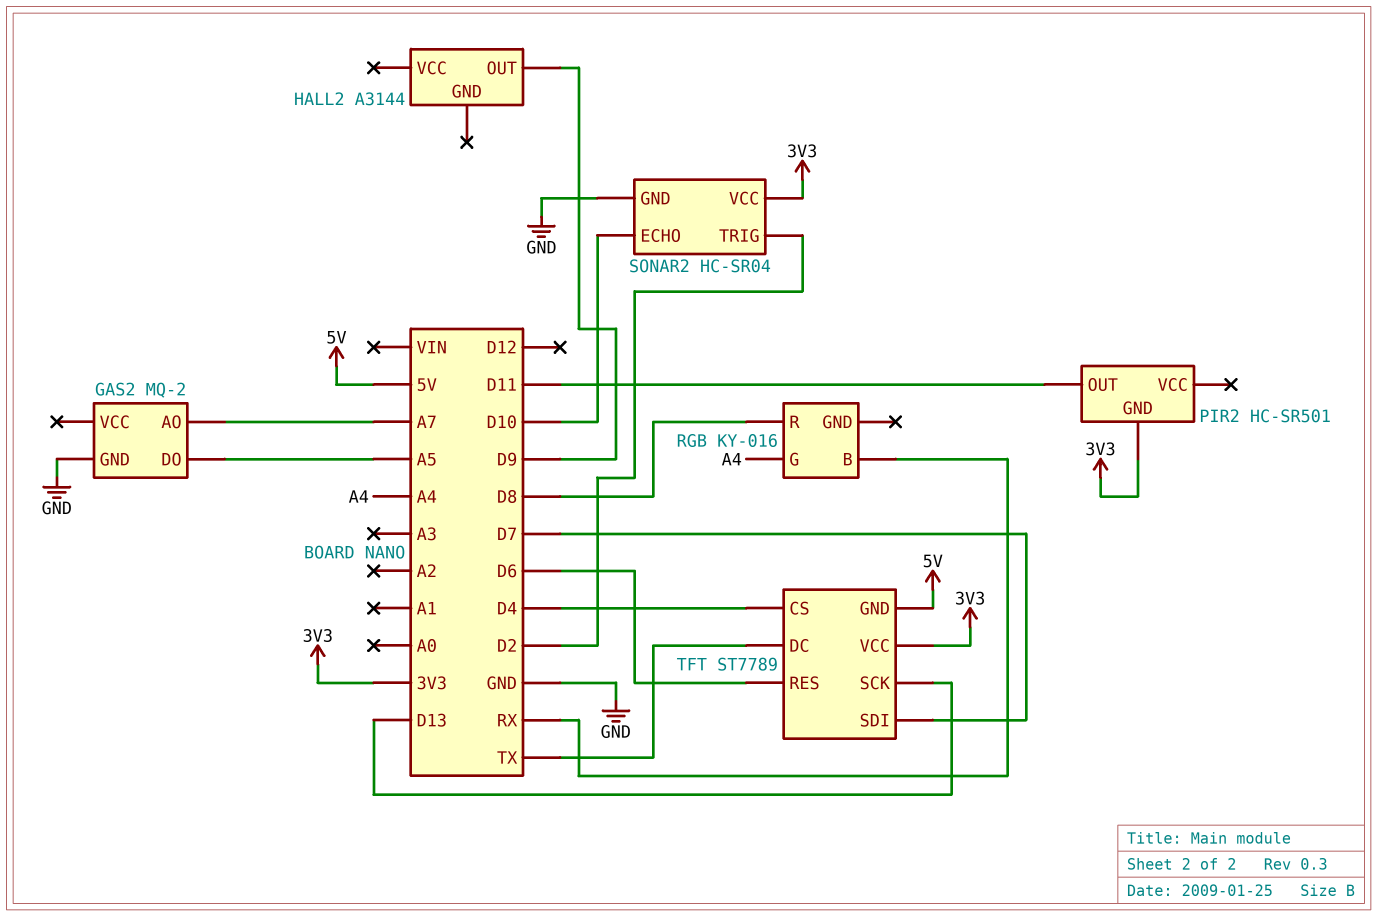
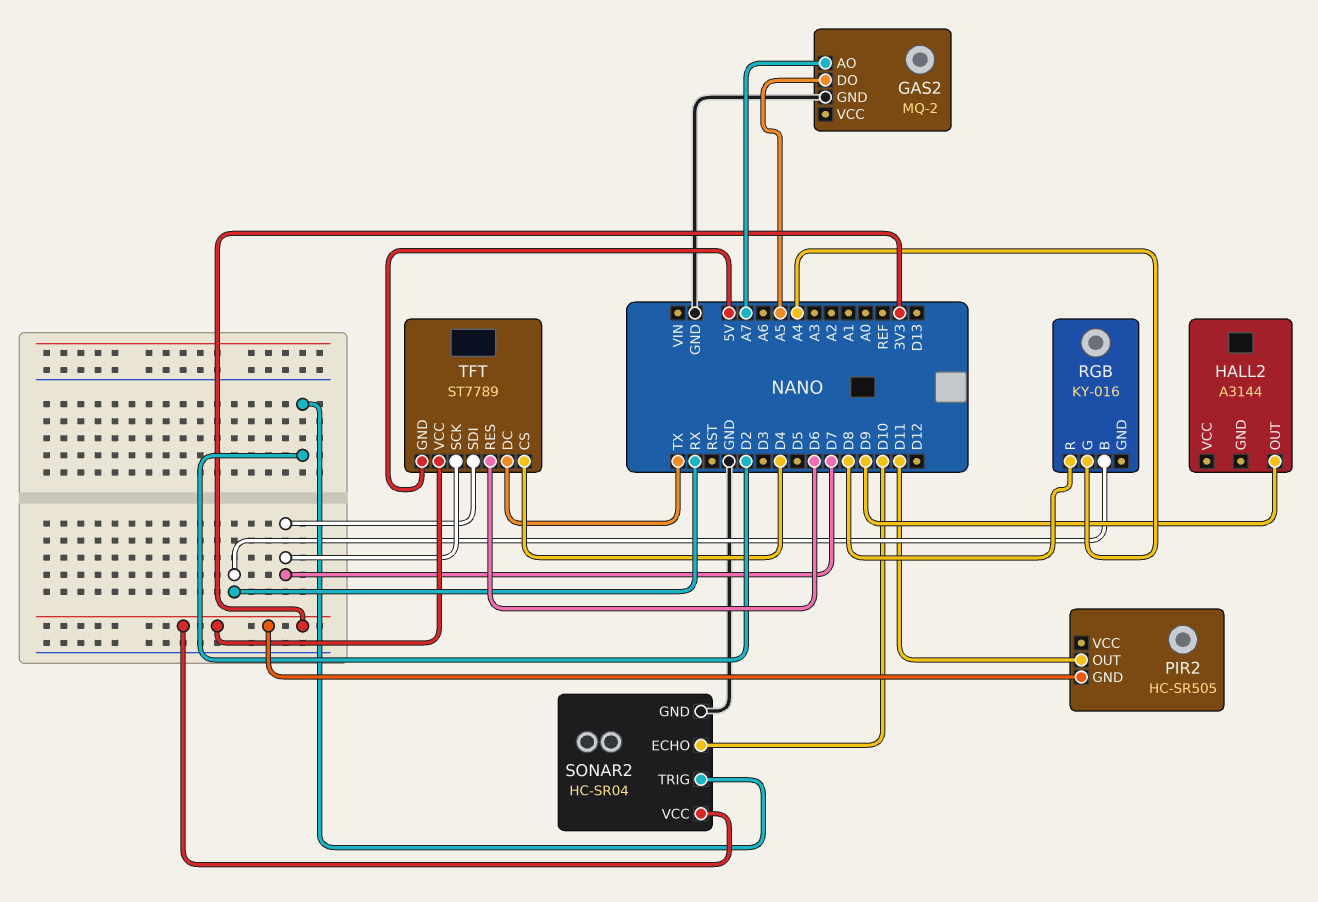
PIR2: HC-SR501 -> HC-SR505
TFT pin SCK: D13 -> D7

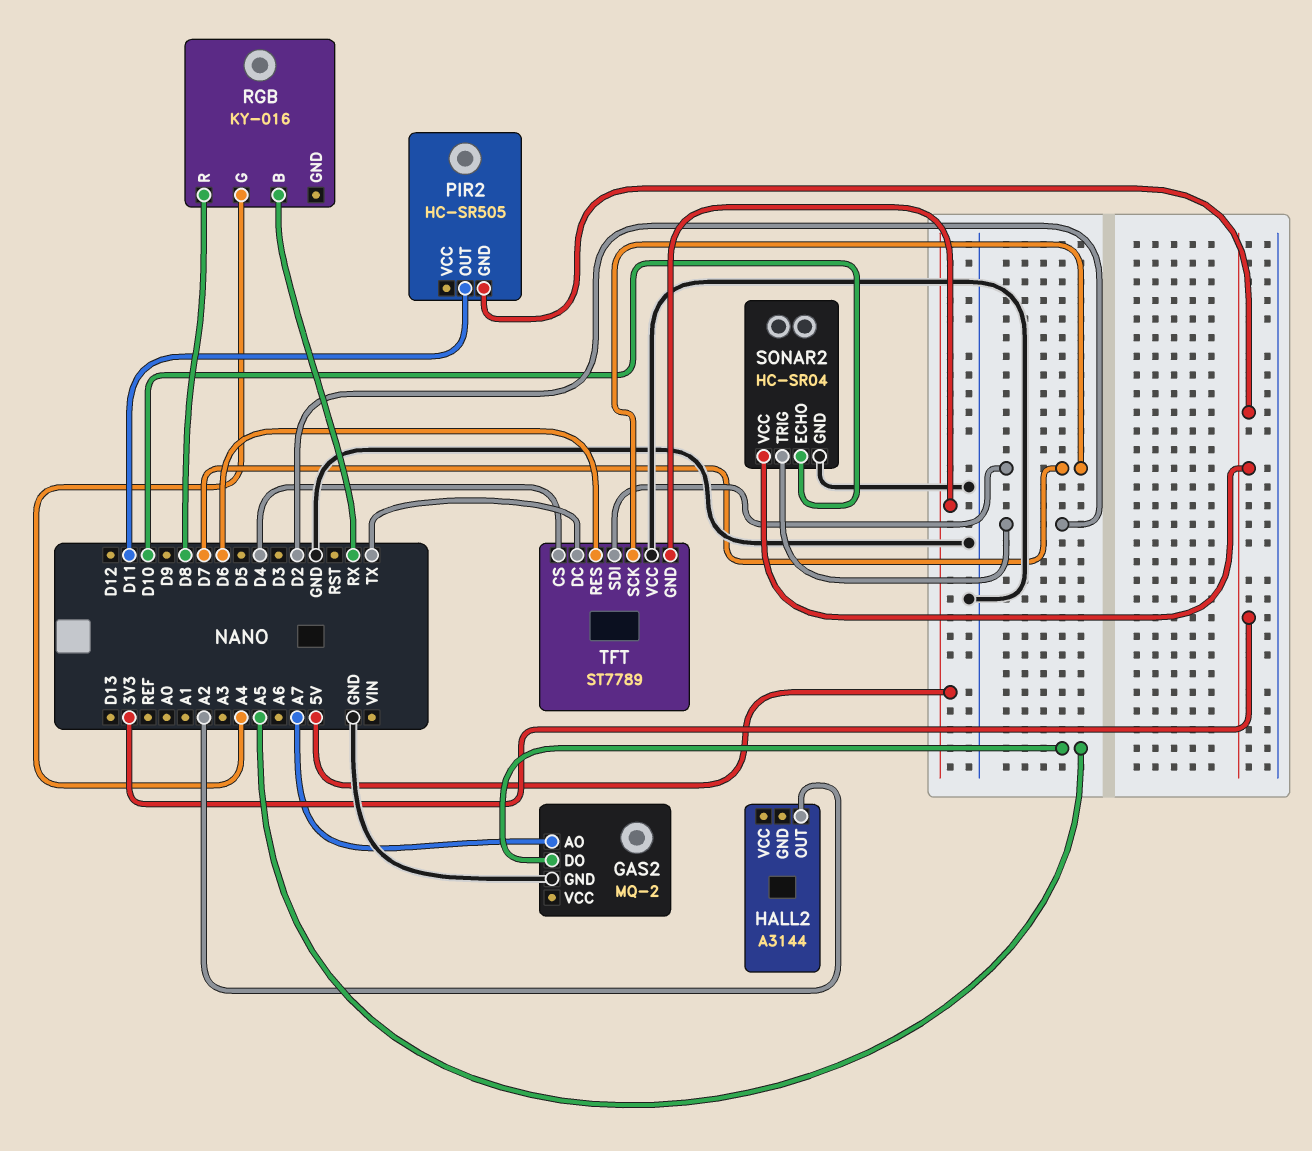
HALL2 pin OUT: D9 -> A2
TFT pin VCC: 3V3 -> GND

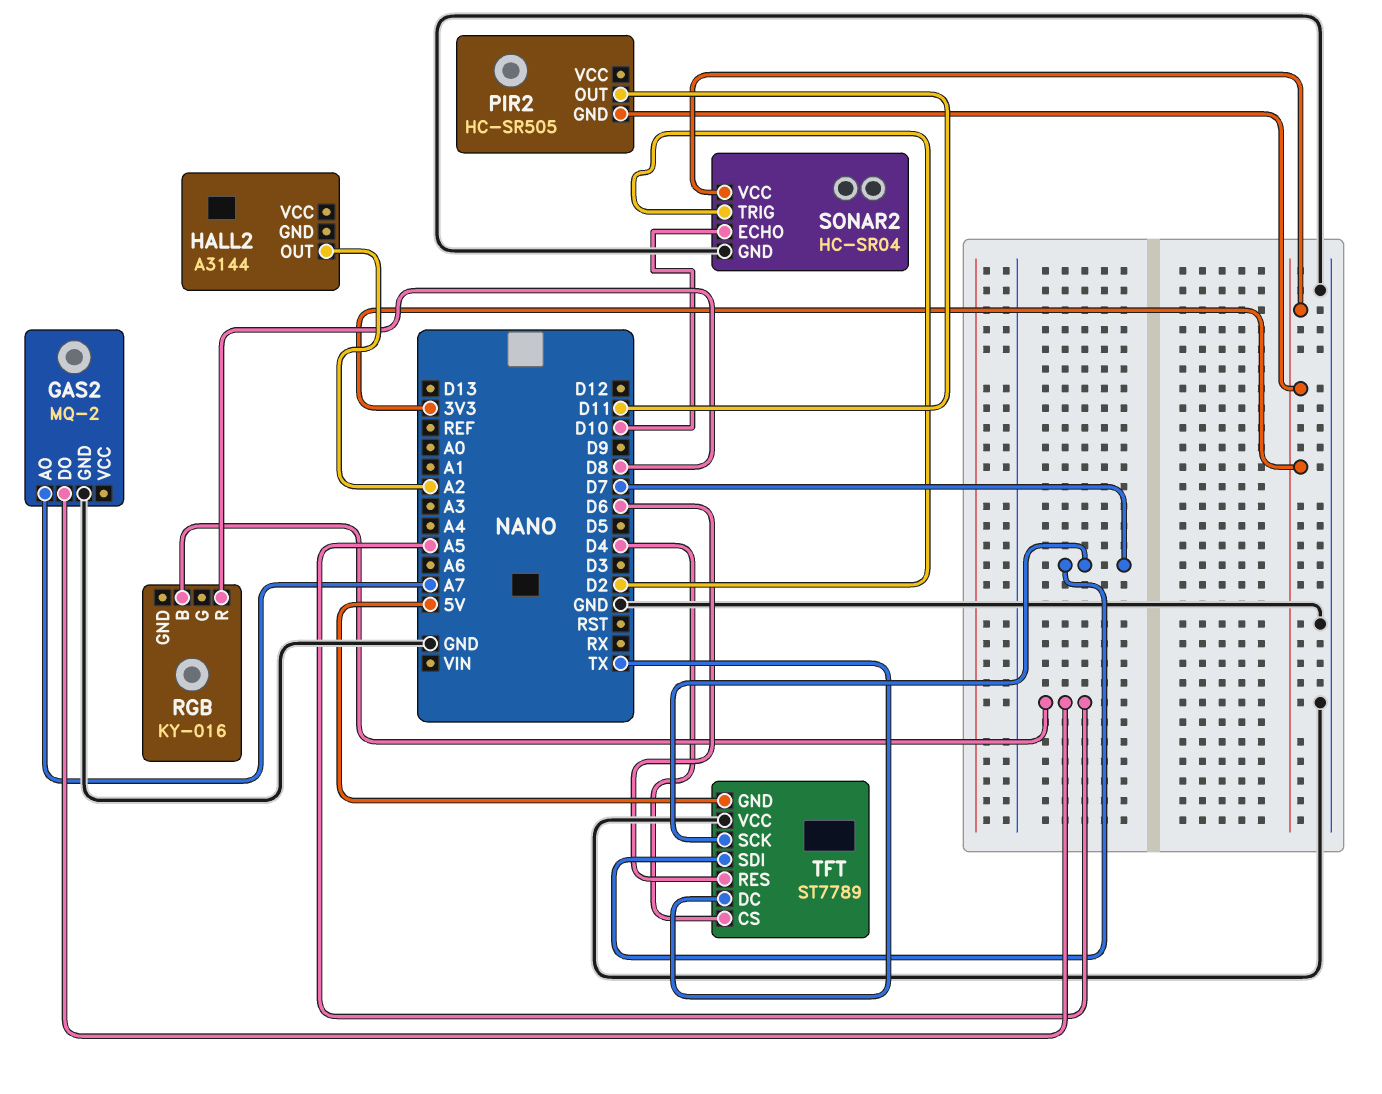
RGB pin B: RX -> A5
RGB pin G: A4 -> none

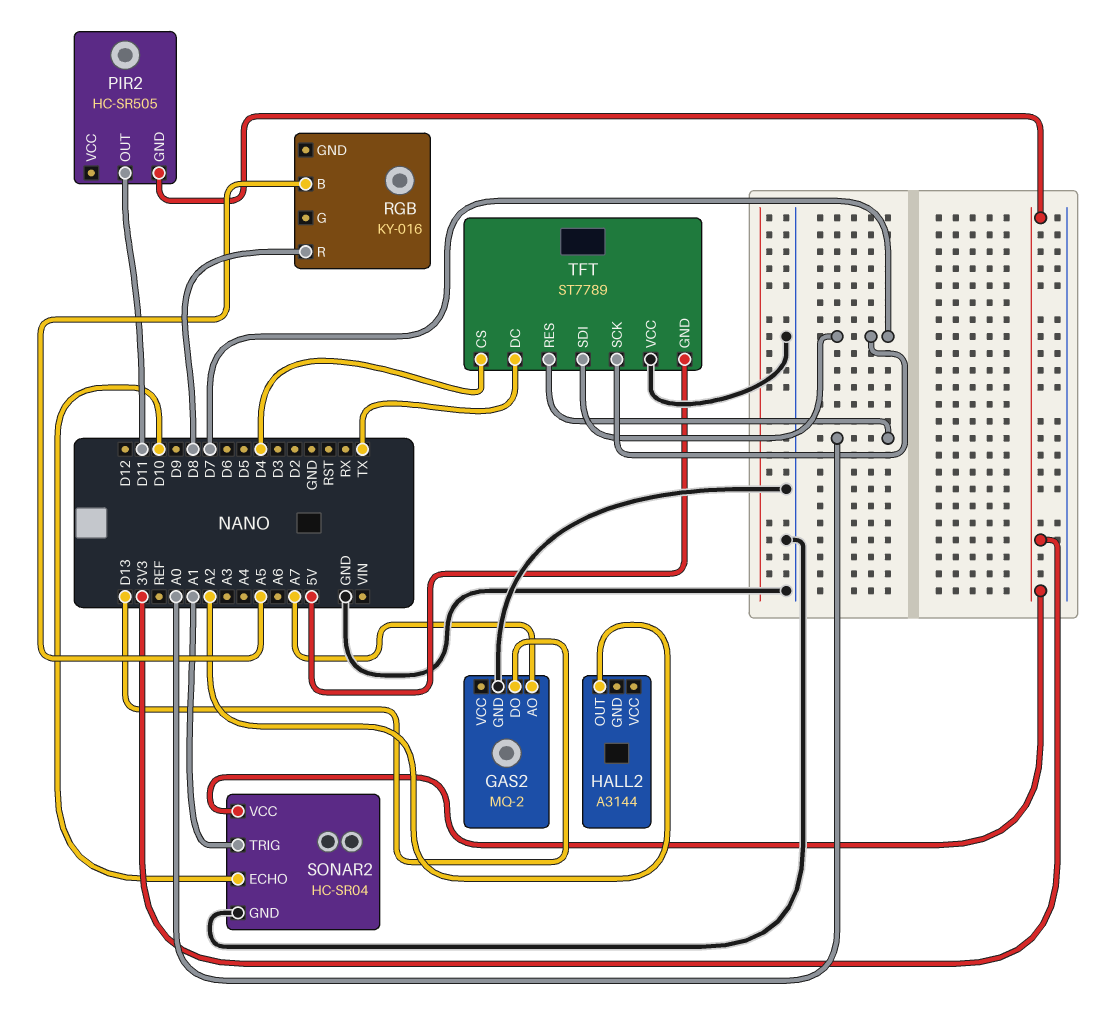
GAS2 pin DO: A5 -> D13
SONAR2 pin TRIG: D2 -> A1
TFT pin RES: D6 -> A0

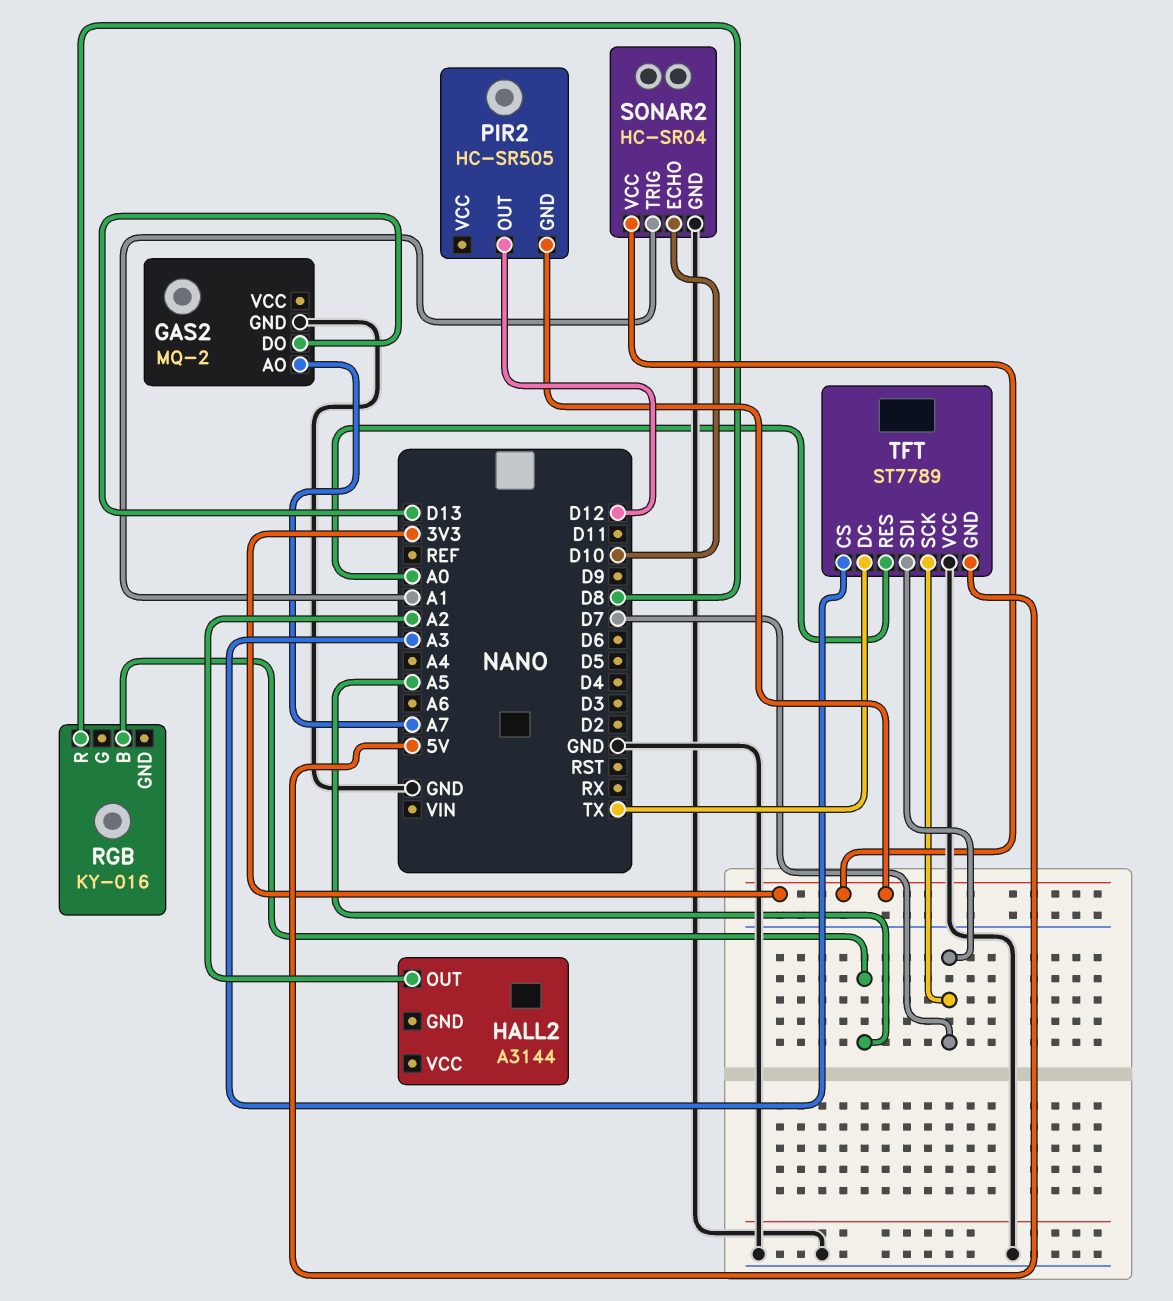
PIR2 pin OUT: D11 -> D12
TFT pin CS: D4 -> A3

